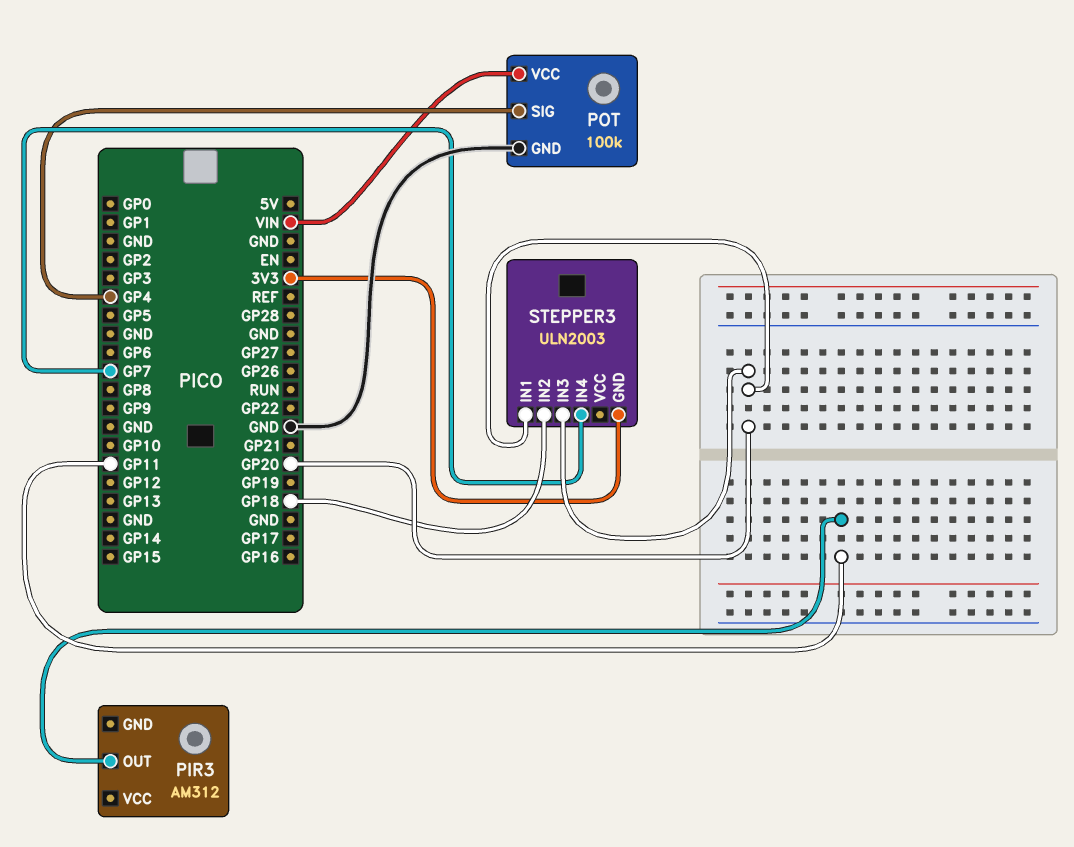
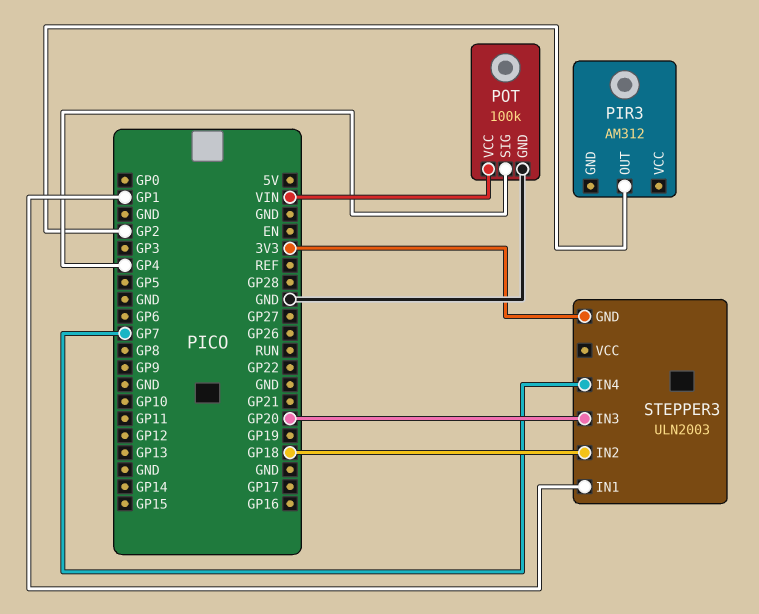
PIR3 pin OUT: GP11 -> GP2
STEPPER3 pin IN1: GP20 -> GP1

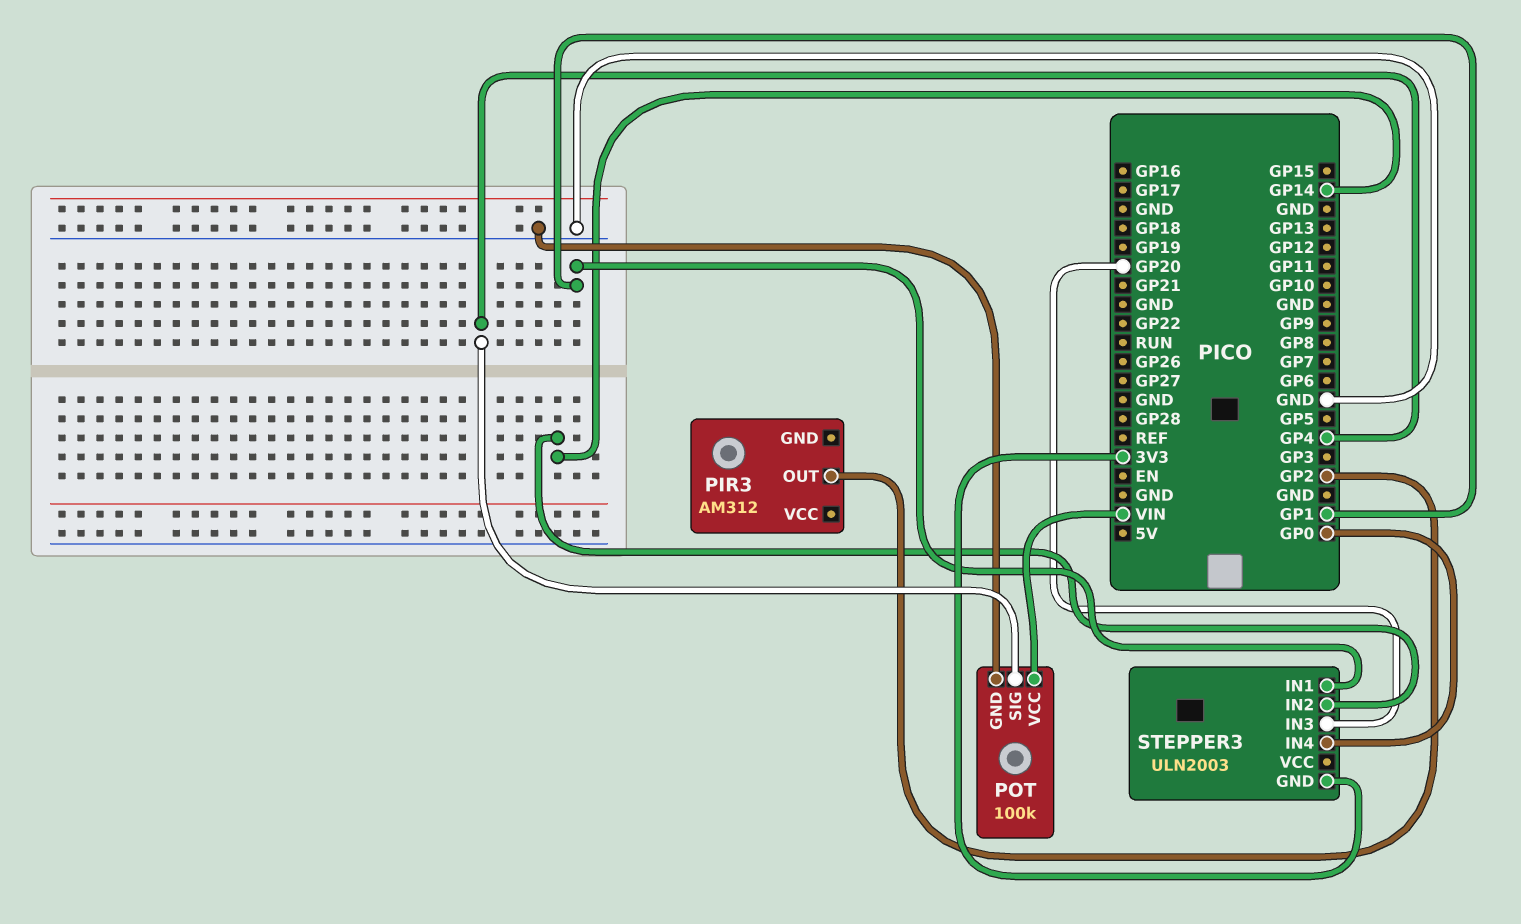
STEPPER3 pin IN2: GP18 -> GP14
STEPPER3 pin IN4: GP7 -> GP0

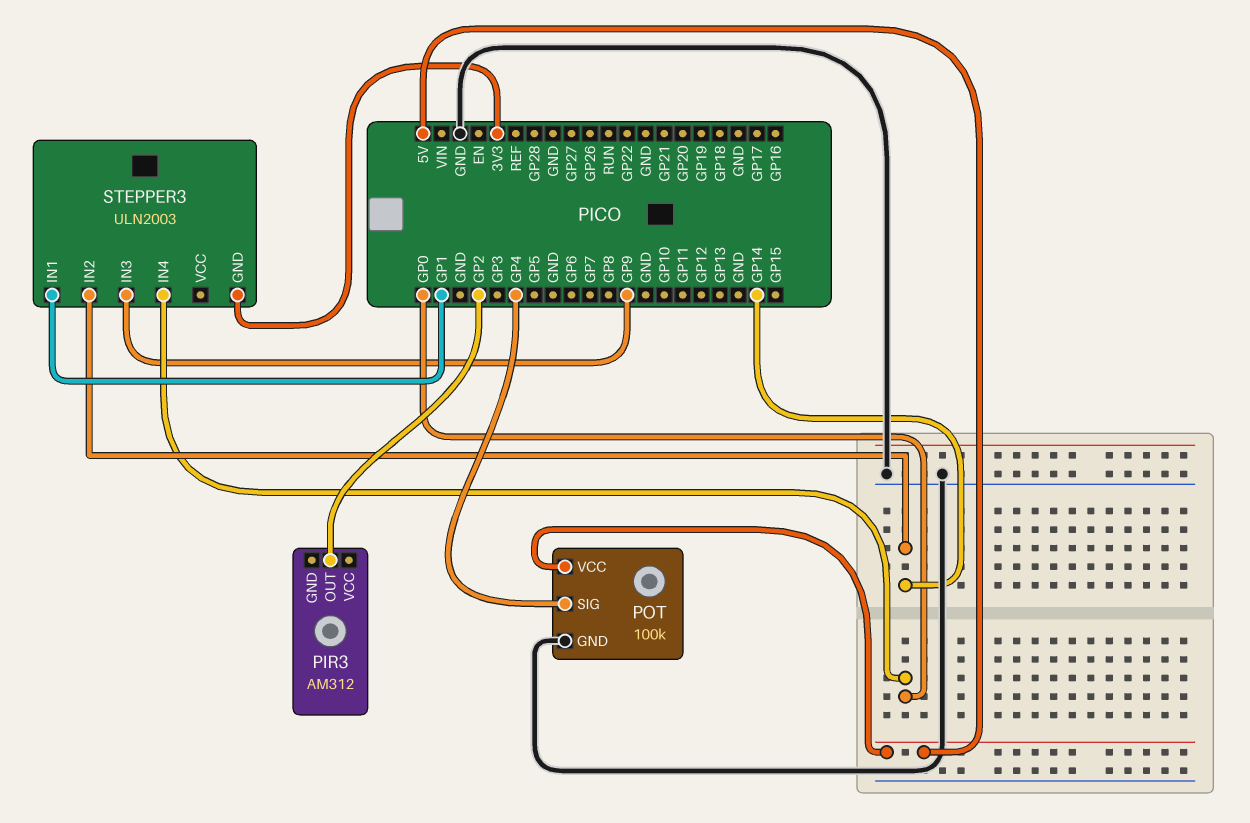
POT pin VCC: VIN -> 5V
STEPPER3 pin IN3: GP20 -> GP9

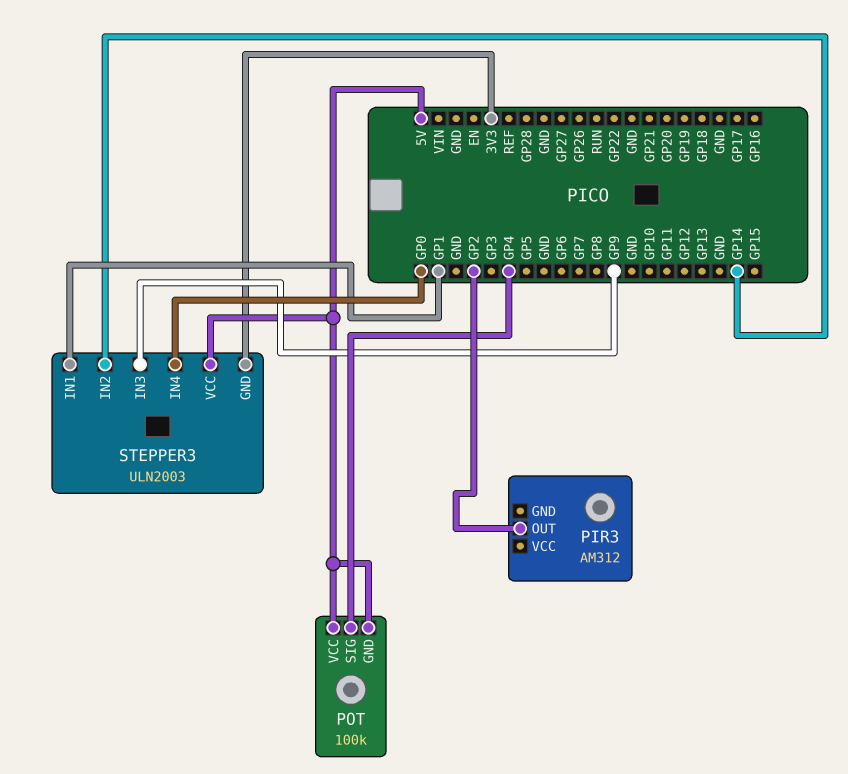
POT pin GND: GND -> 5V
STEPPER3 pin VCC: none -> 5V

